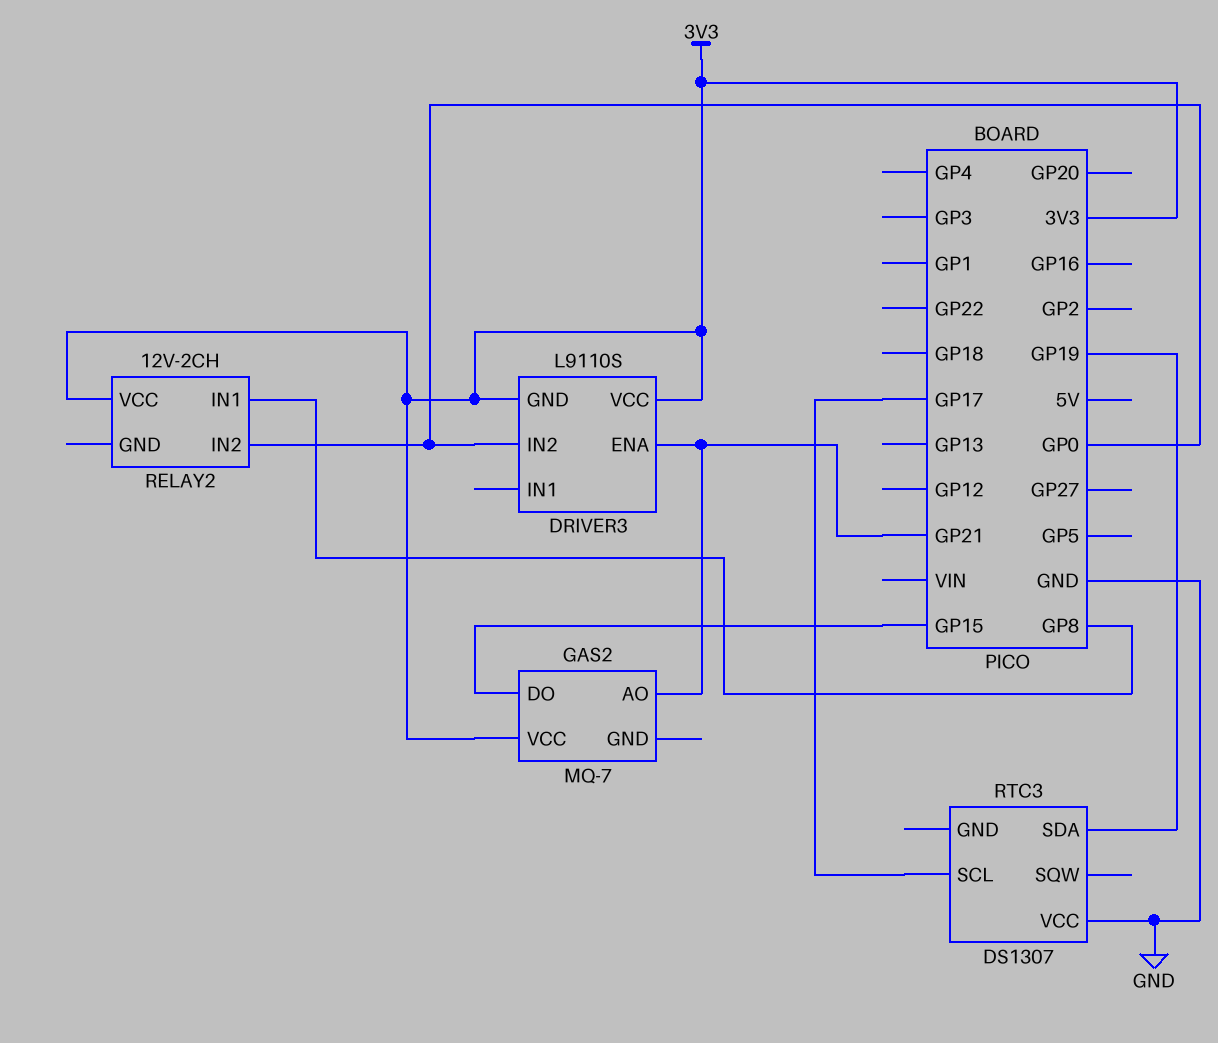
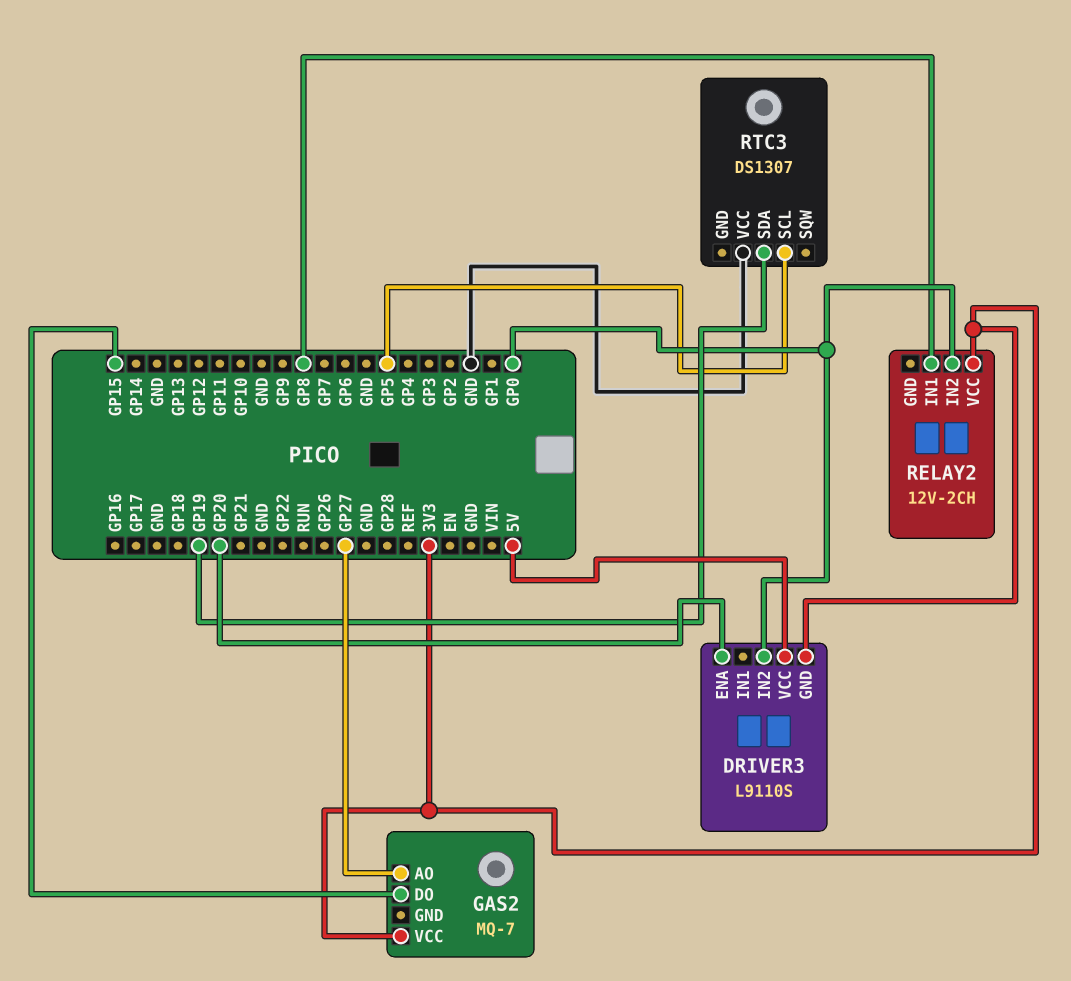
DRIVER3 pin ENA: GP21 -> GP20
DRIVER3 pin VCC: 3V3 -> 5V
GAS2 pin AO: GP21 -> GP27
RTC3 pin SCL: GP17 -> GP5

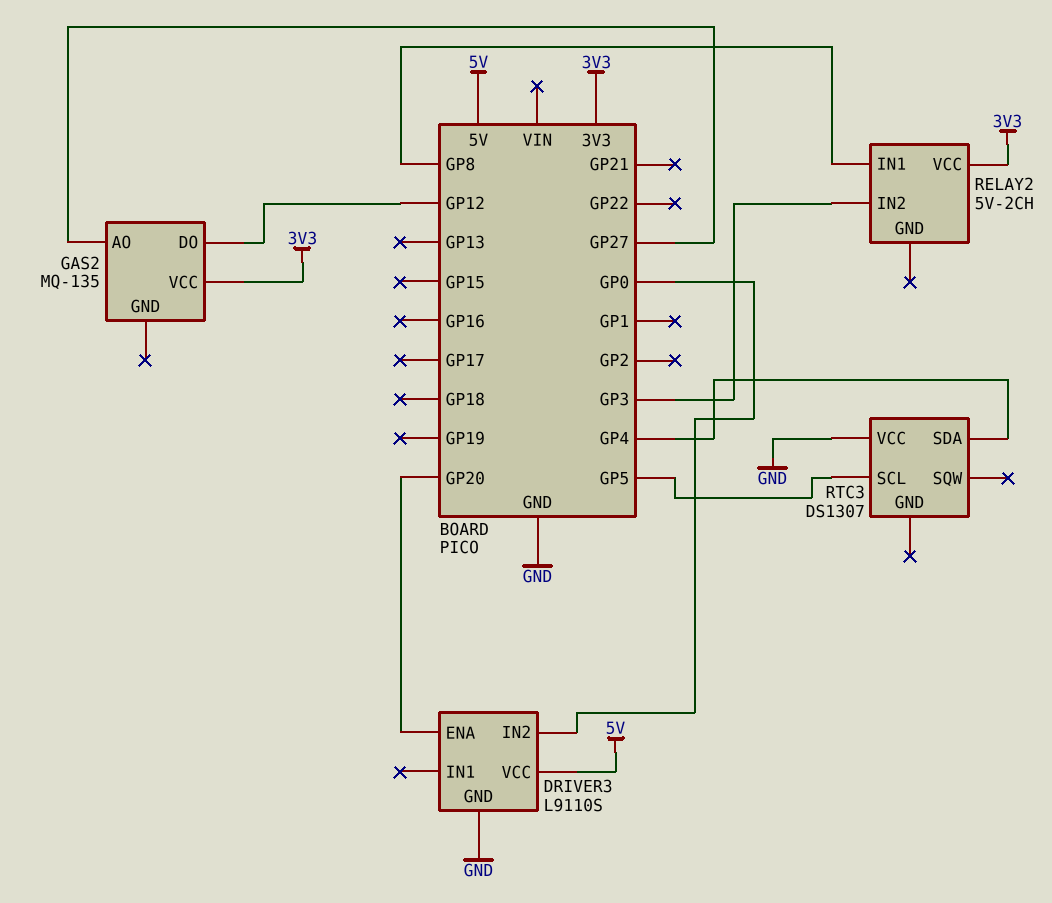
DRIVER3 pin GND: 3V3 -> GND
GAS2: MQ-7 -> MQ-135
GAS2 pin DO: GP15 -> GP12
RELAY2: 12V-2CH -> 5V-2CH
RELAY2 pin IN2: GP0 -> GP3
RTC3 pin SDA: GP19 -> GP4

